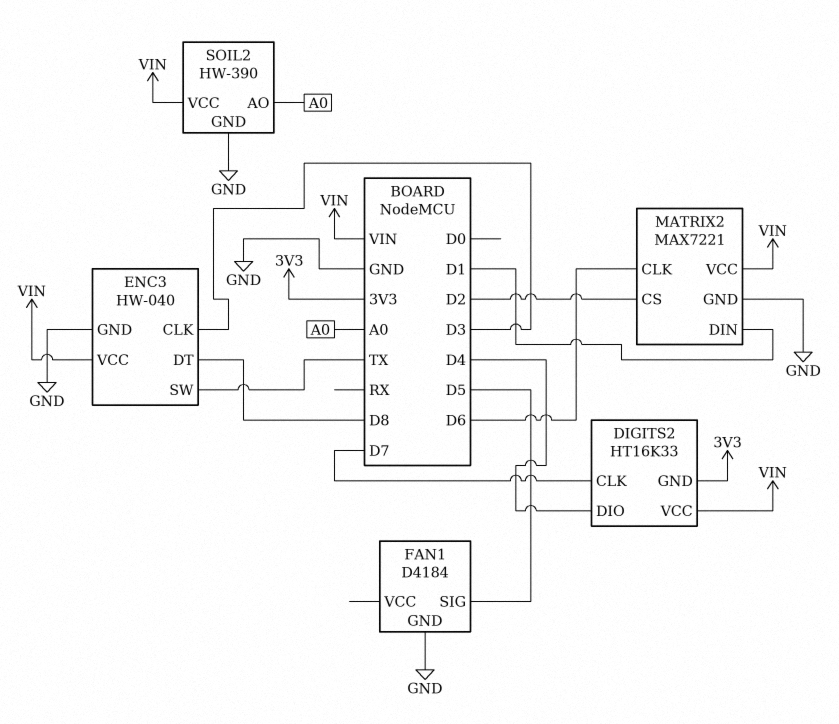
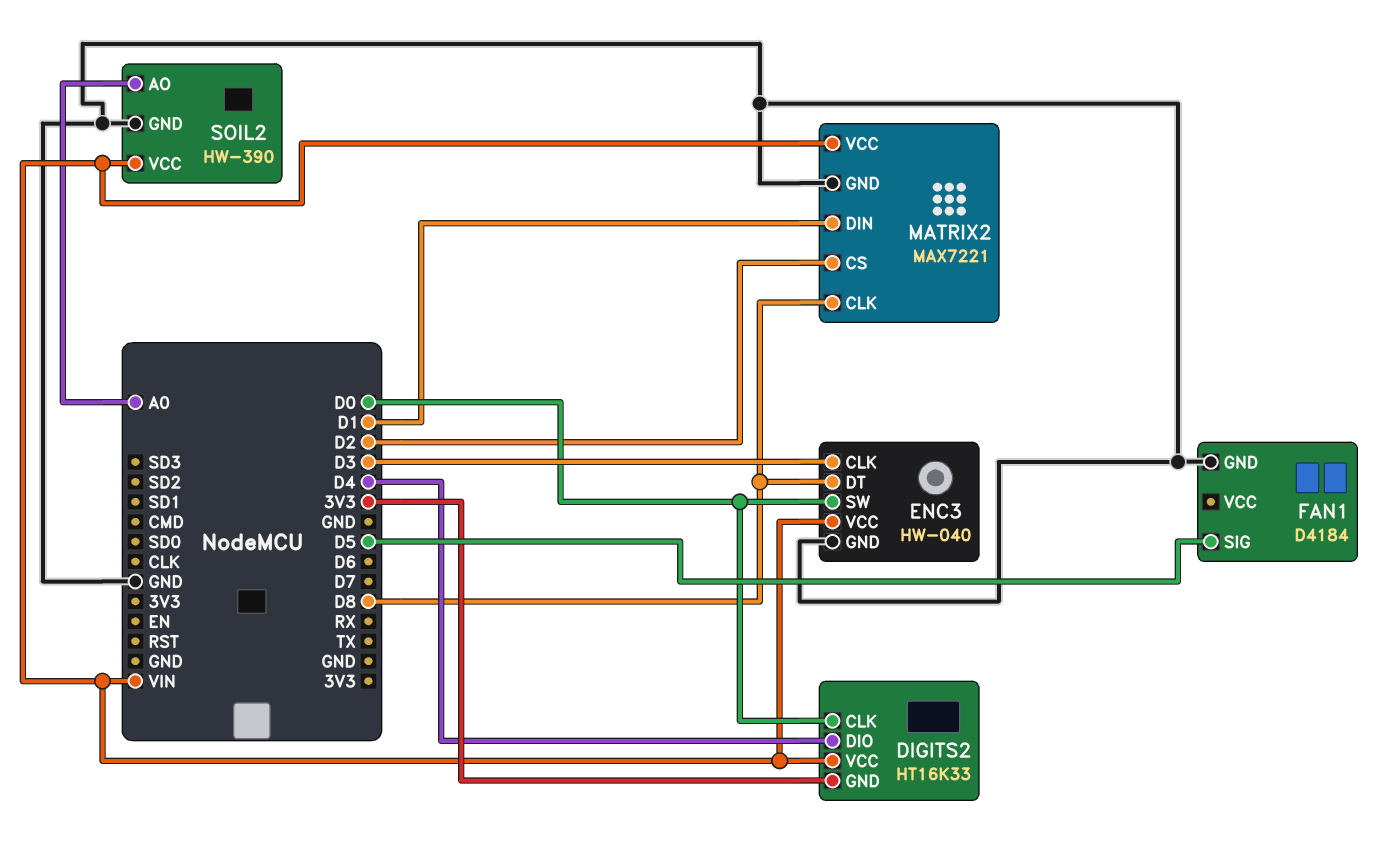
DIGITS2 pin CLK: D7 -> D0
ENC3 pin SW: TX -> D0
MATRIX2 pin CLK: D6 -> D8

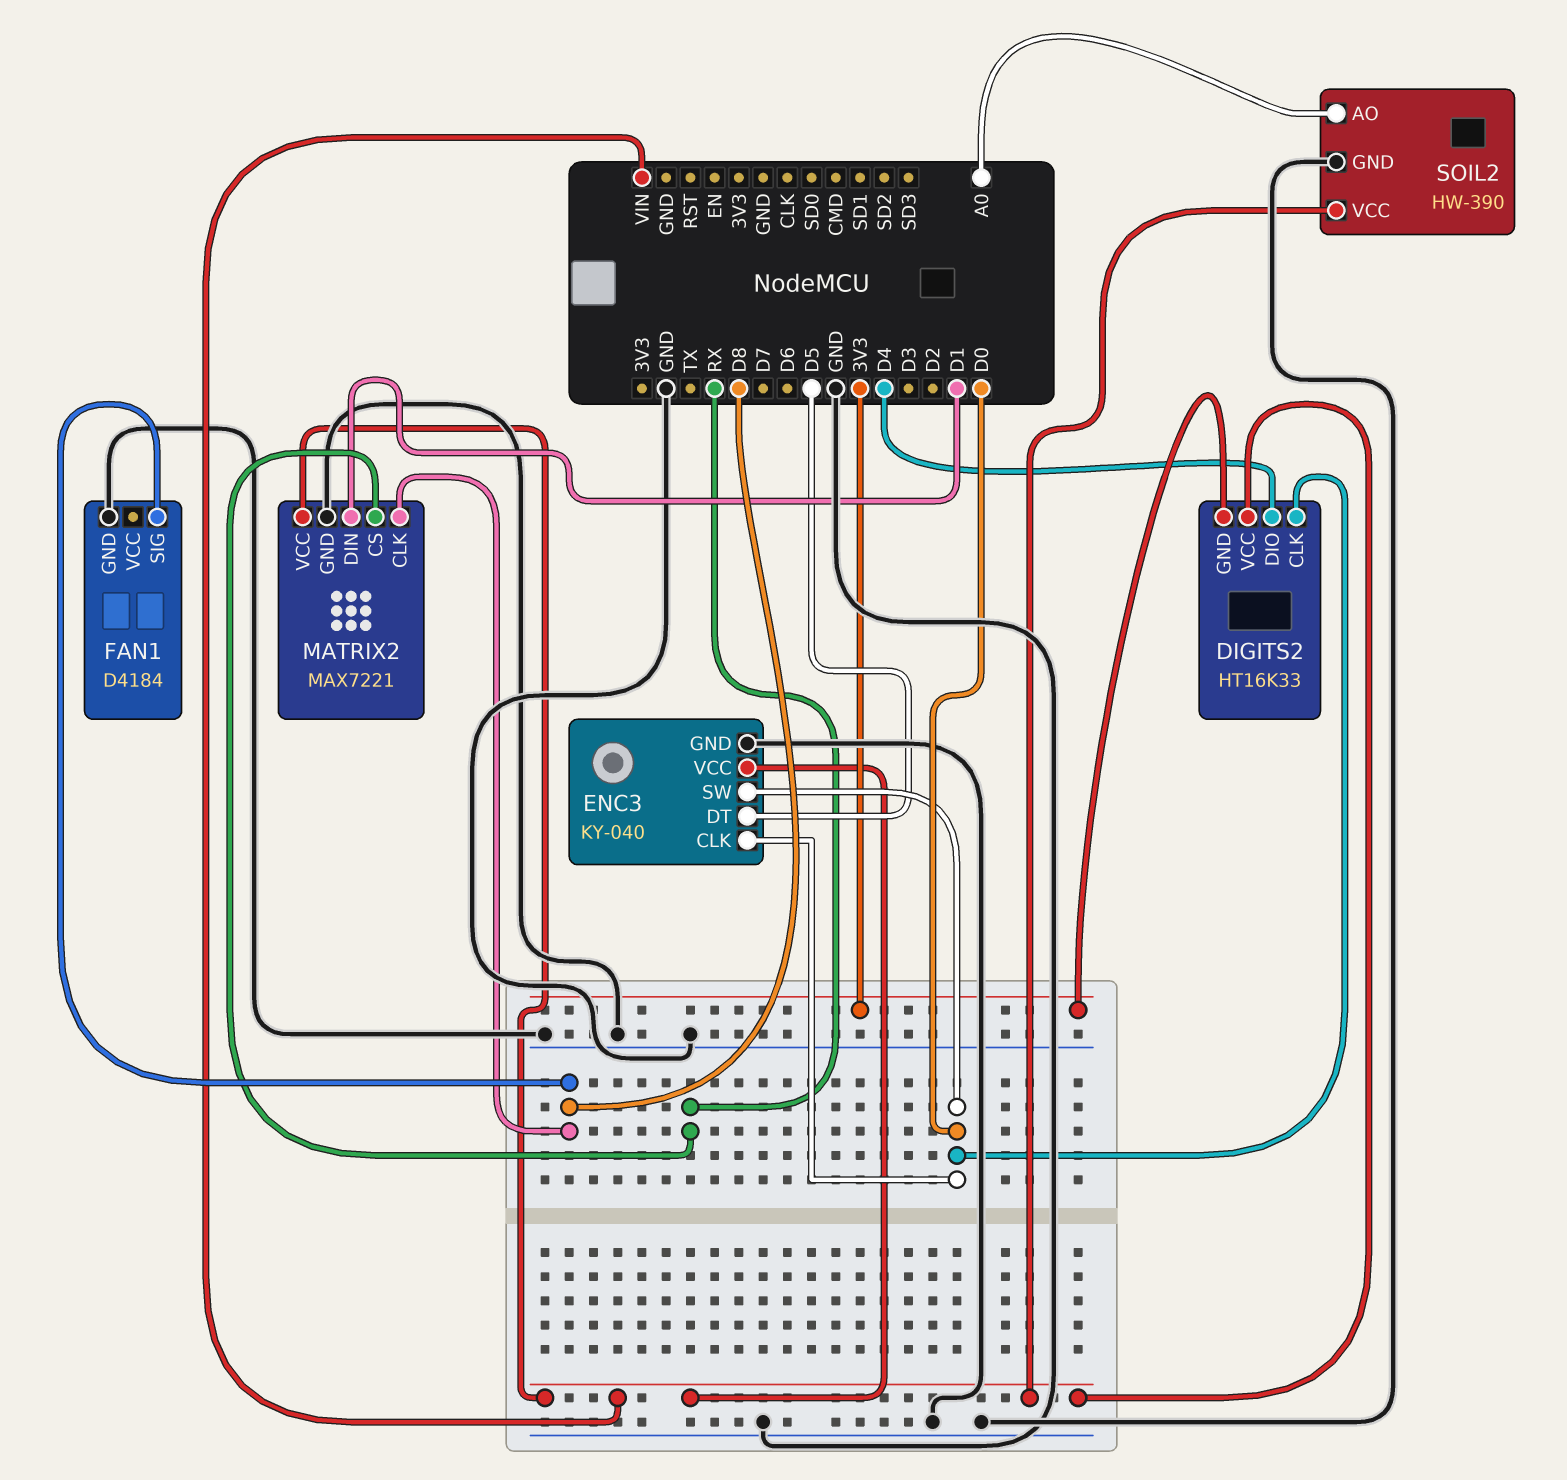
ENC3: HW-040 -> KY-040
ENC3 pin CLK: D3 -> D0
ENC3 pin DT: D8 -> D5
FAN1 pin SIG: D5 -> D8
MATRIX2 pin CS: D2 -> RX

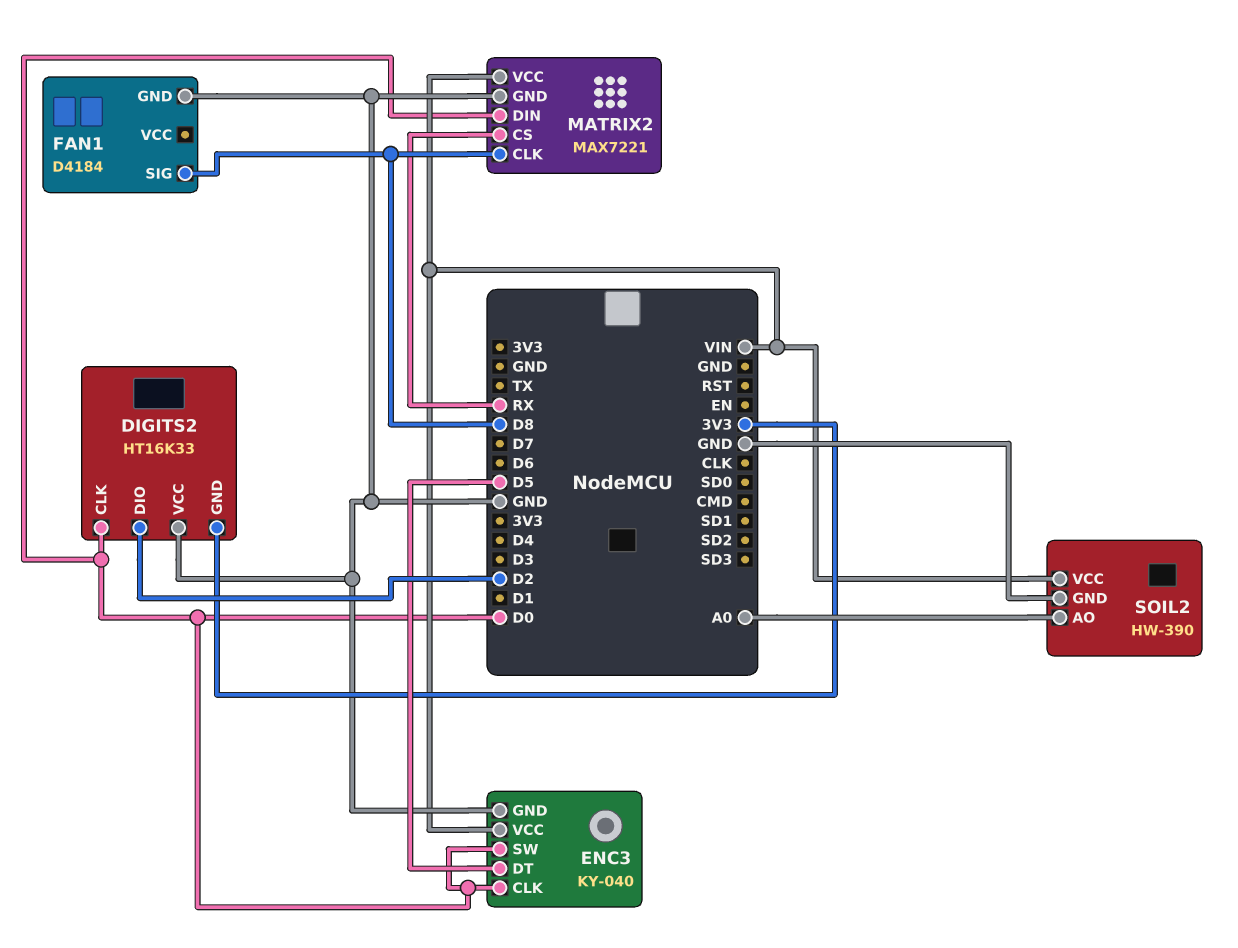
DIGITS2 pin DIO: D4 -> D2
DIGITS2 pin VCC: VIN -> GND
MATRIX2 pin DIN: D1 -> D0

